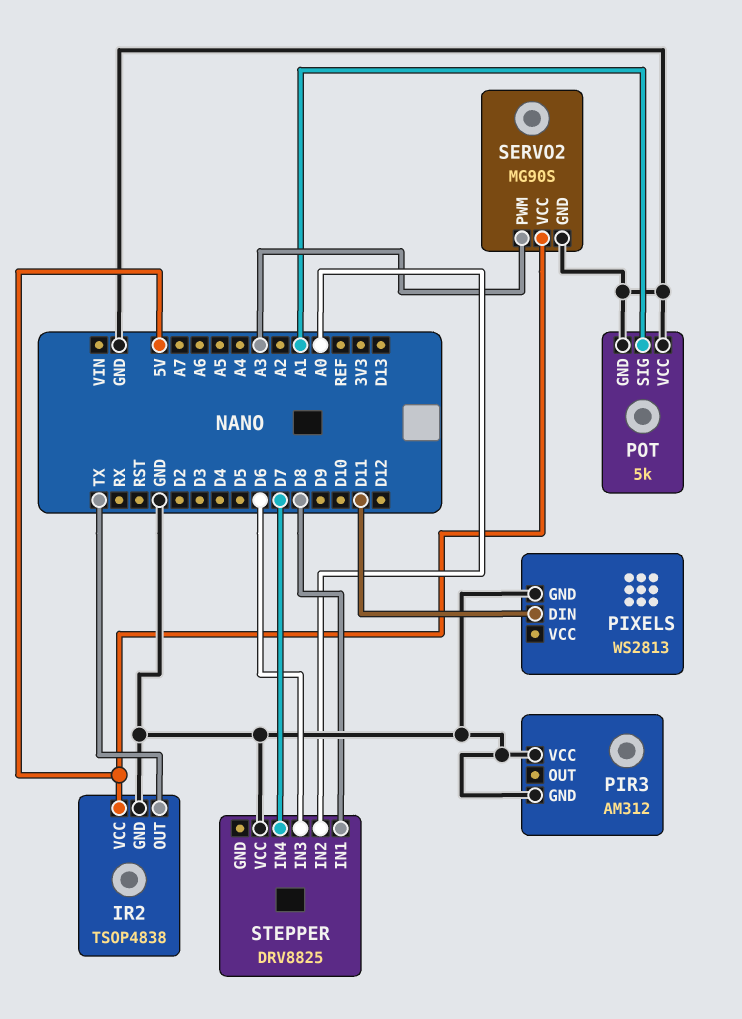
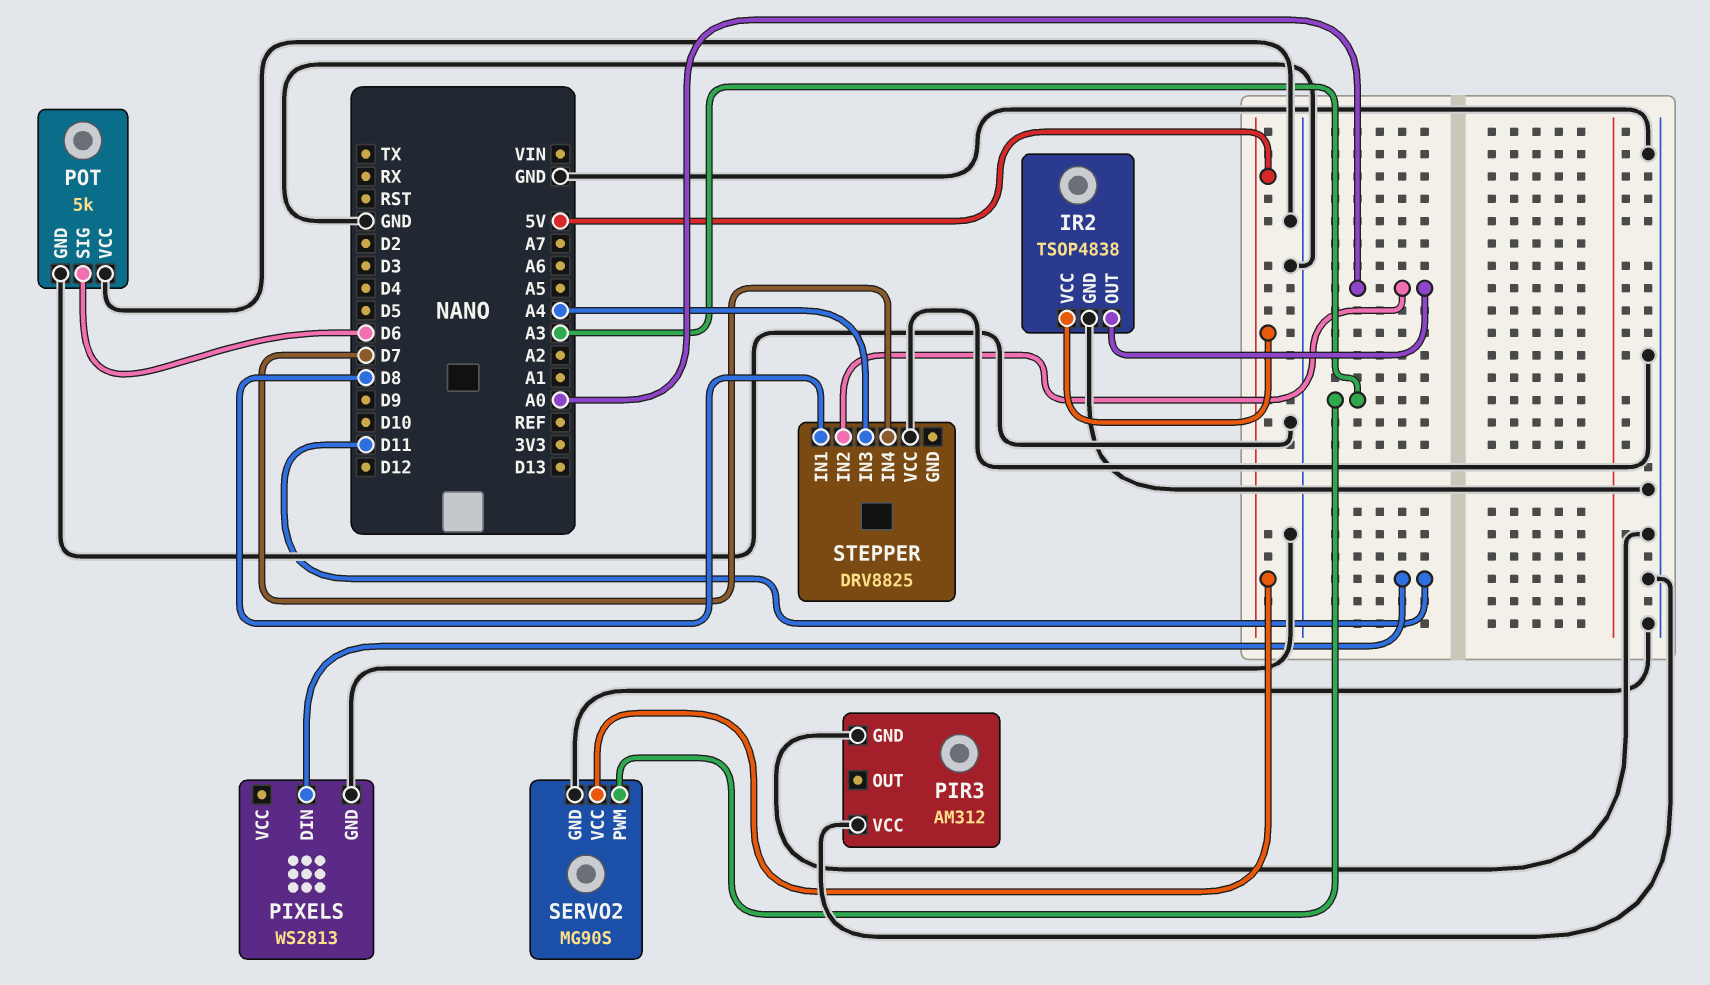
IR2 pin OUT: TX -> A0
POT pin SIG: A1 -> D6
STEPPER pin IN3: D6 -> A4

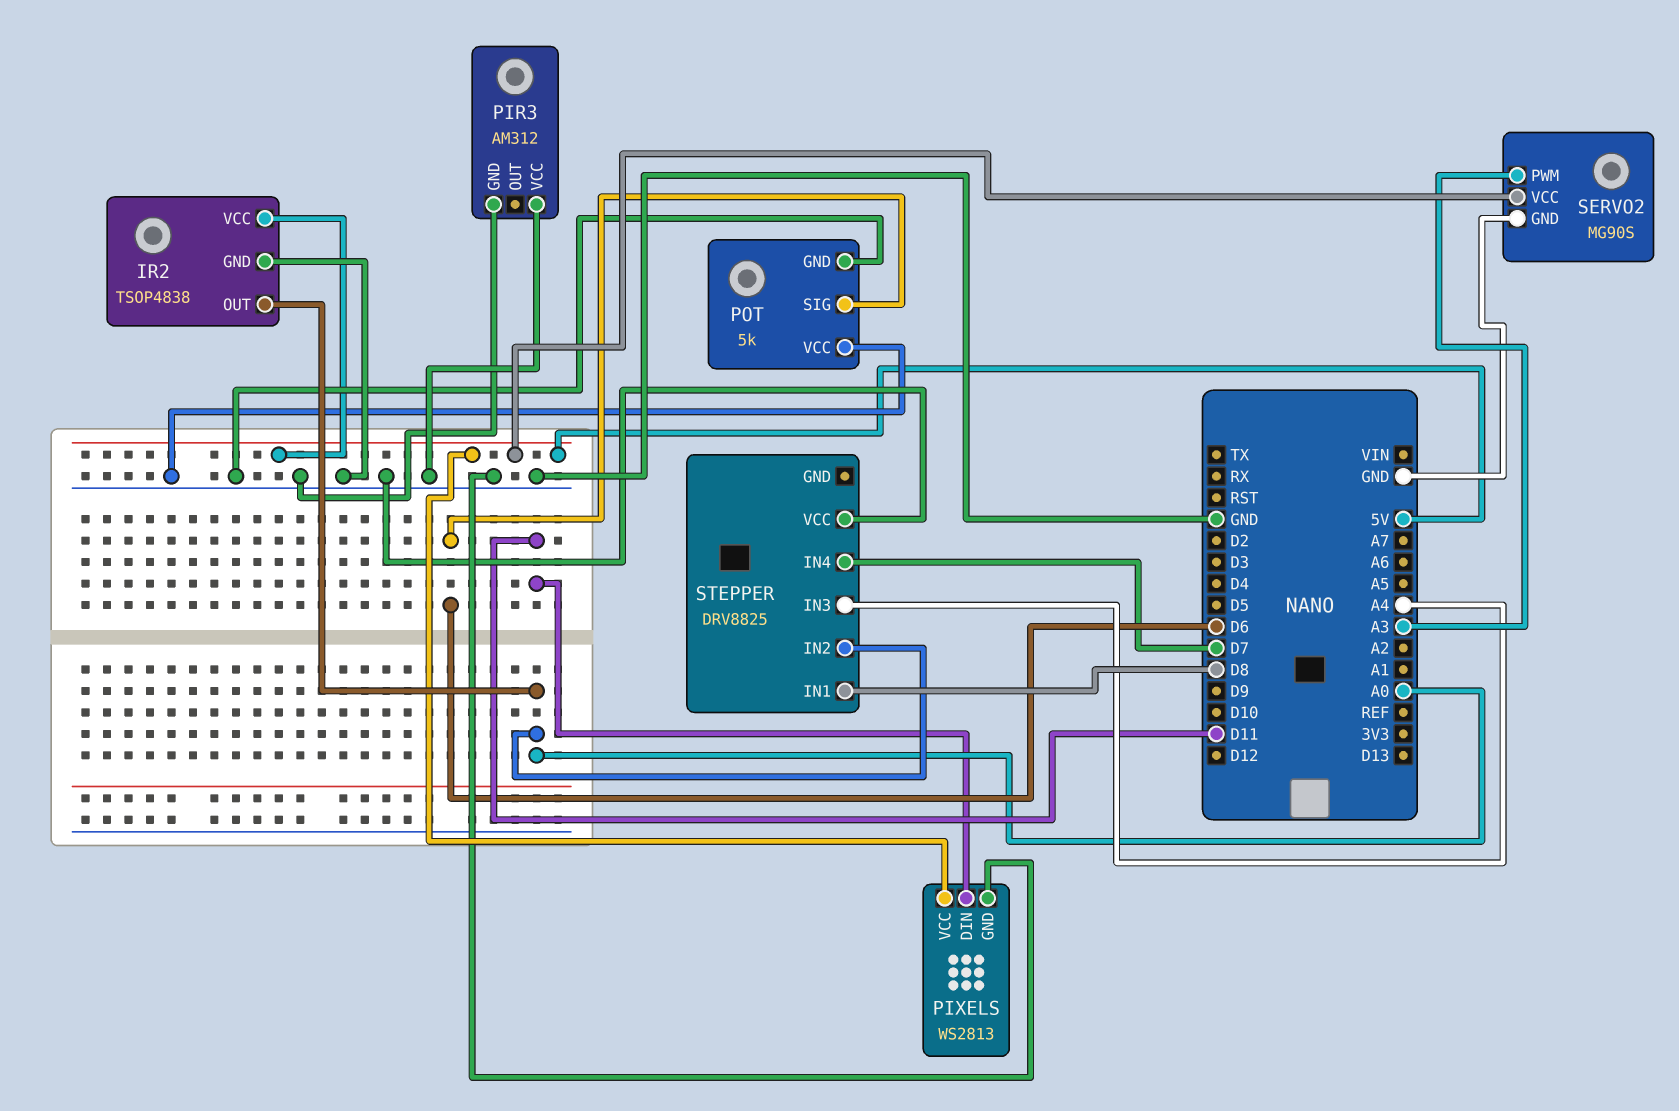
PIXELS pin VCC: none -> 5V

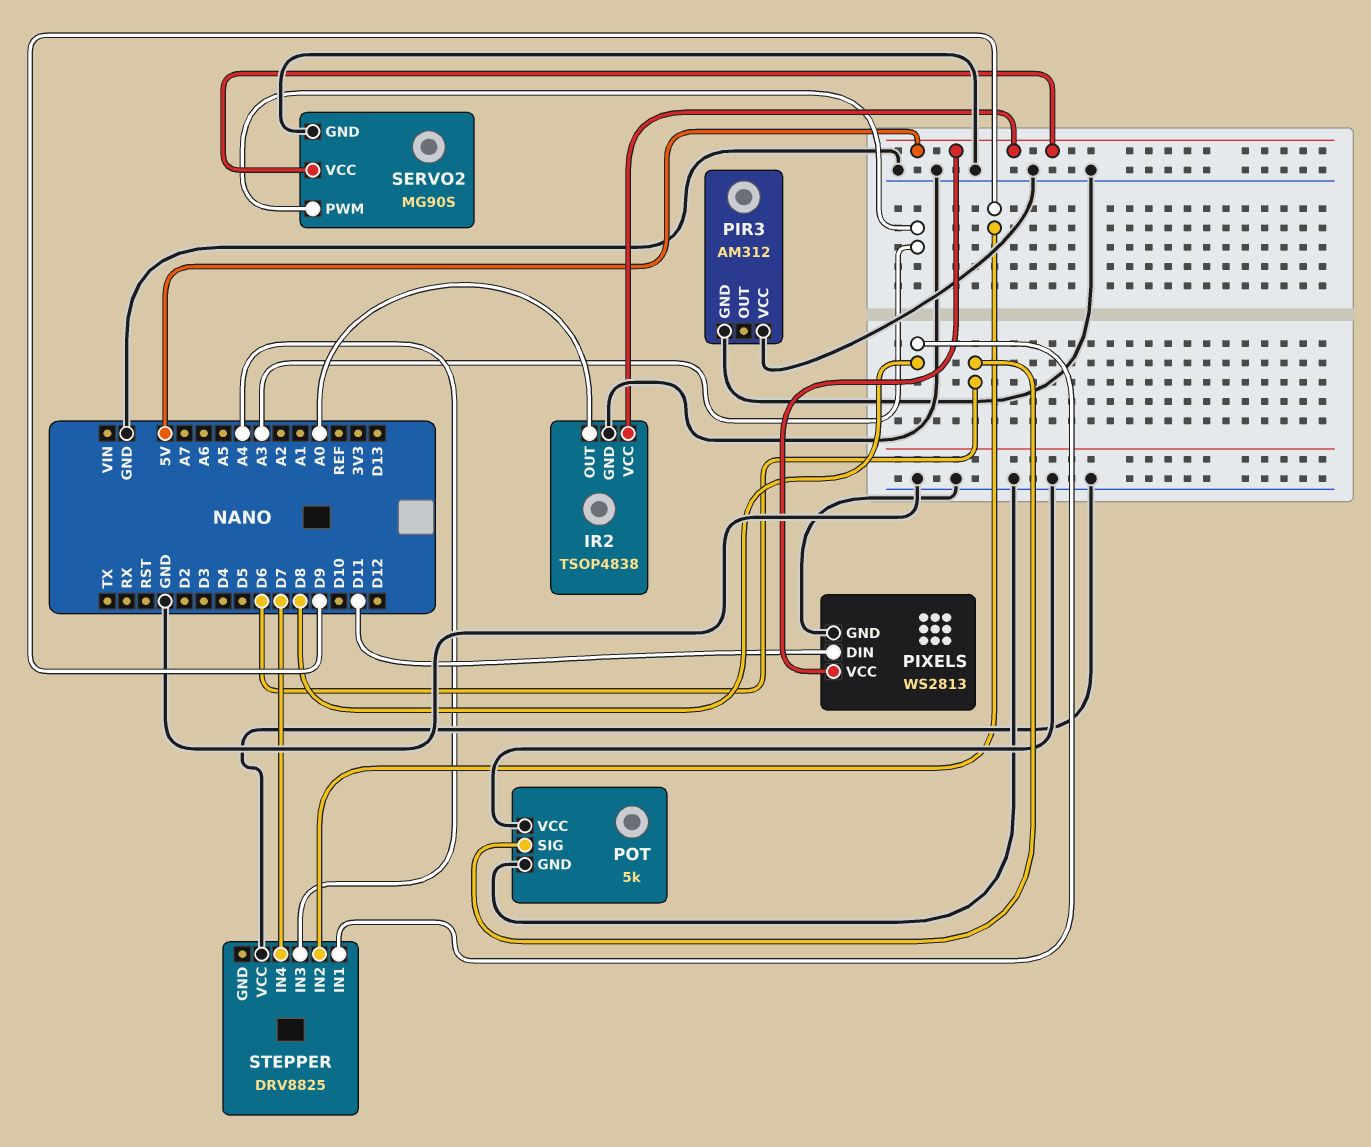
STEPPER pin IN2: A0 -> D9

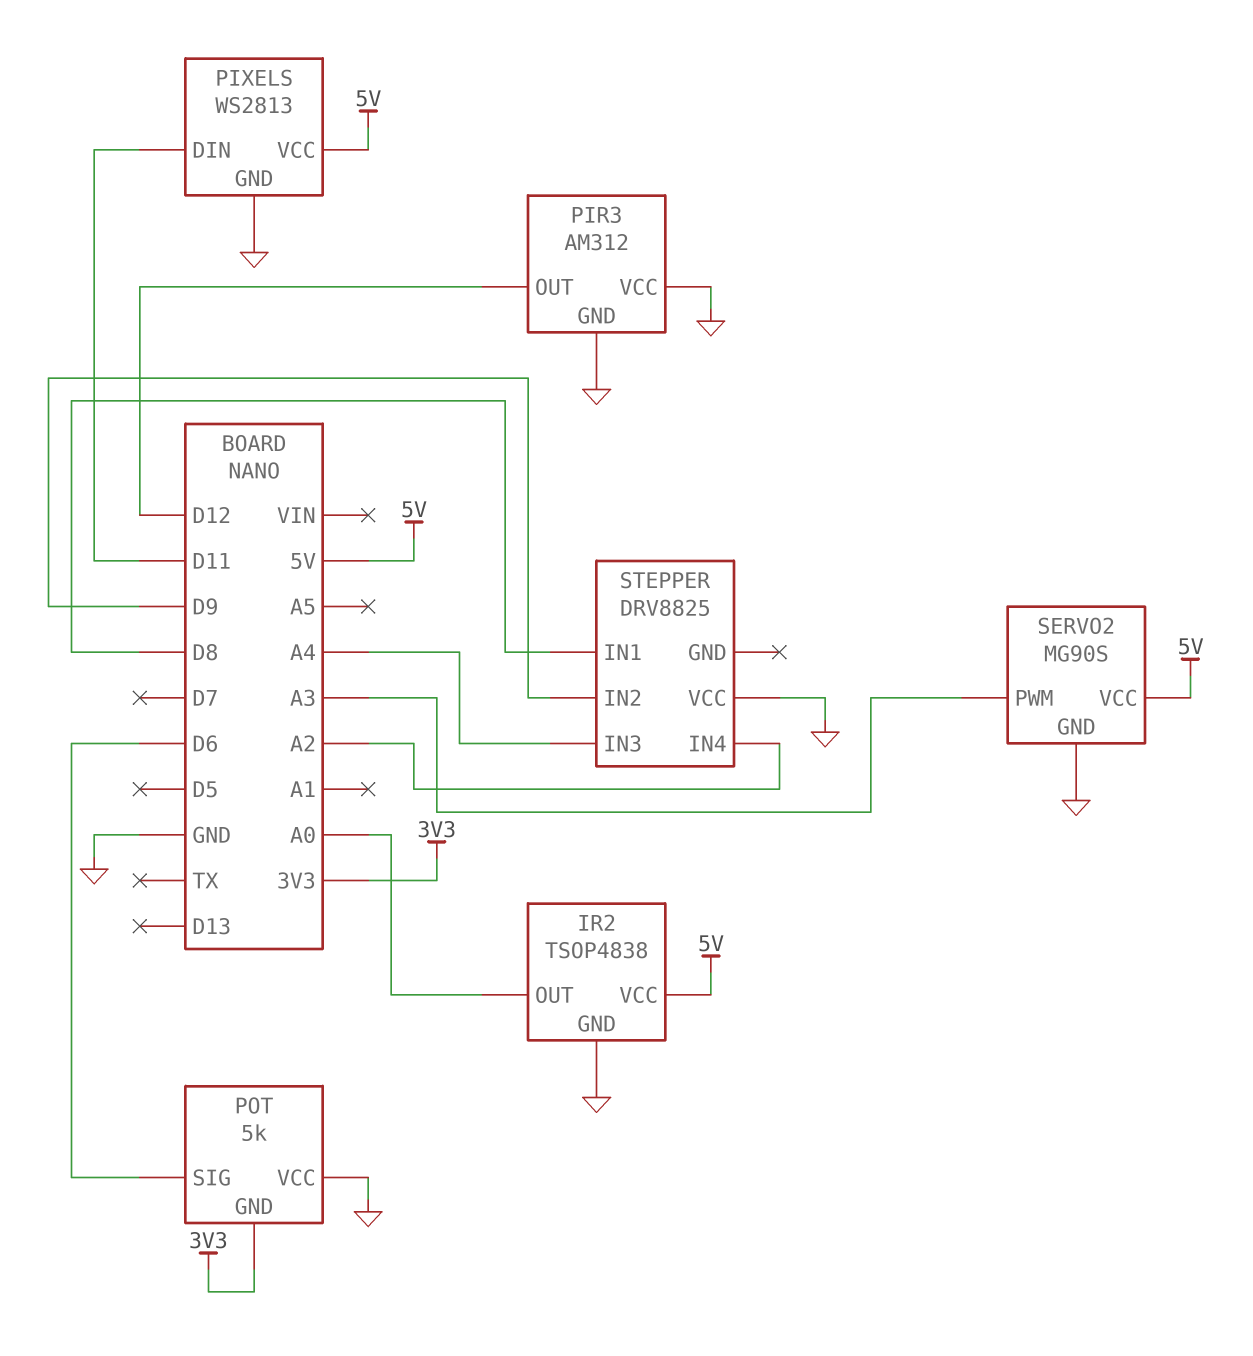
PIR3 pin OUT: none -> D12
POT pin GND: GND -> 3V3
STEPPER pin IN4: D7 -> A2

